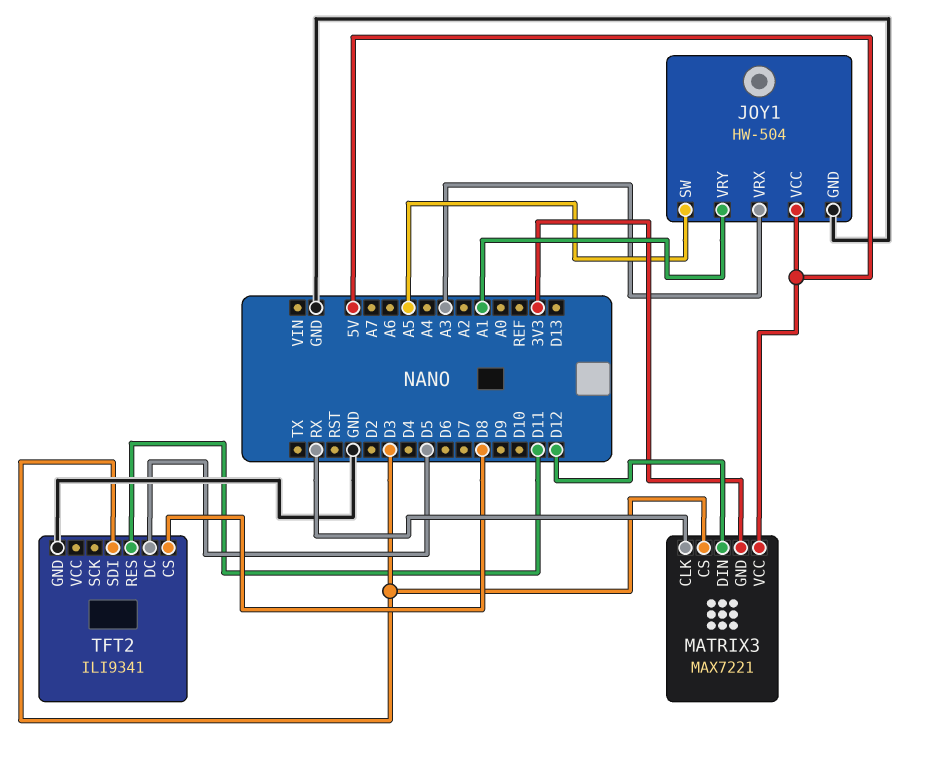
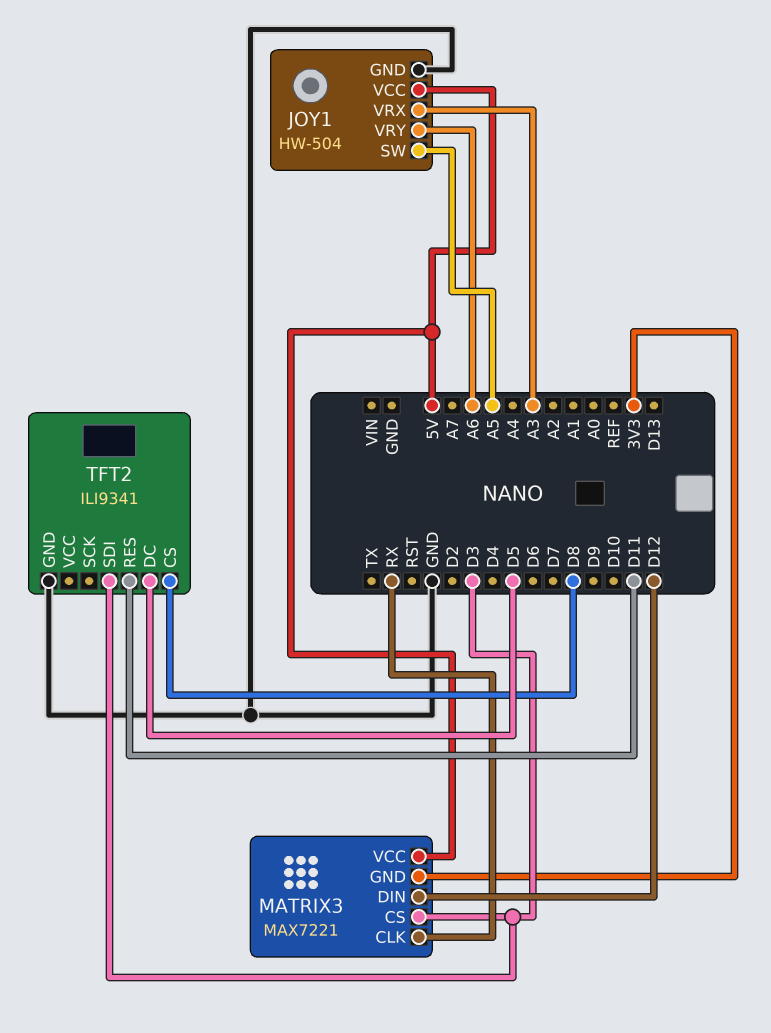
JOY1 pin VRY: A1 -> A6

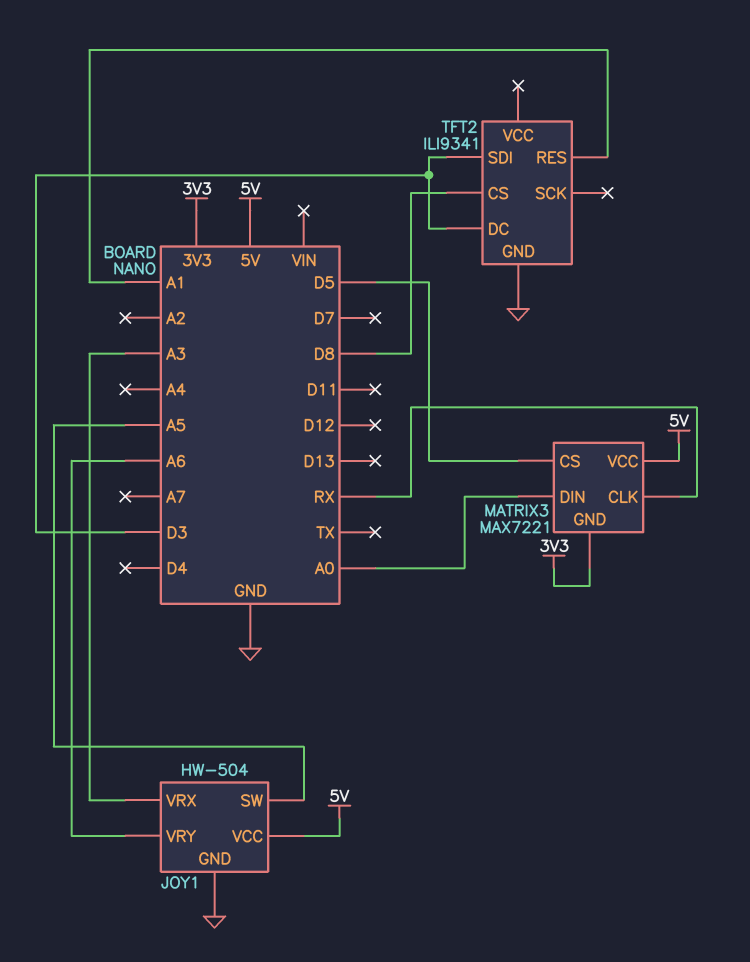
MATRIX3 pin CS: D3 -> D5
MATRIX3 pin DIN: D12 -> A0
TFT2 pin DC: D5 -> D3
TFT2 pin RES: D11 -> A1

